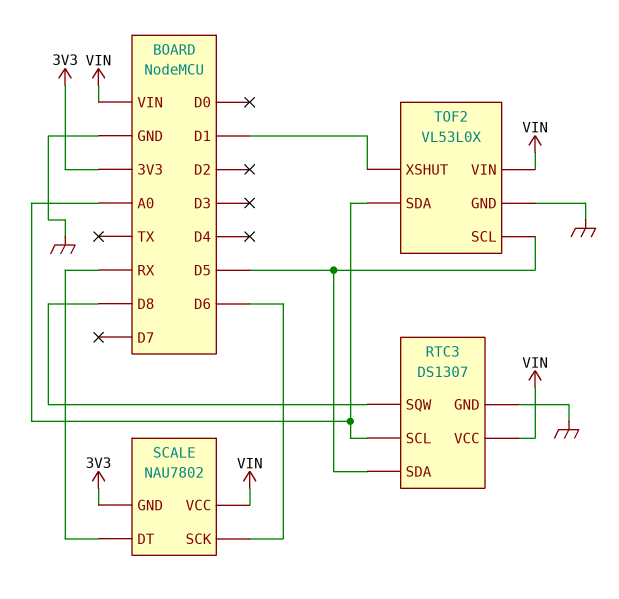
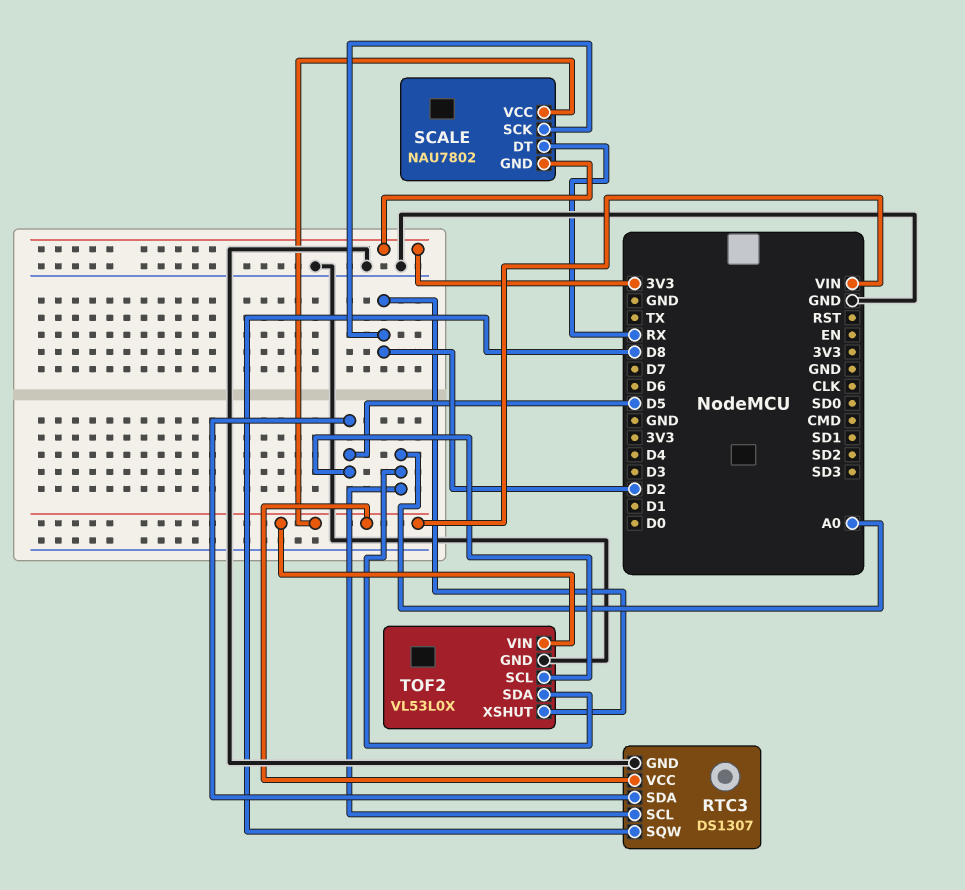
SCALE pin SCK: D6 -> D2
TOF2 pin XSHUT: D1 -> D2

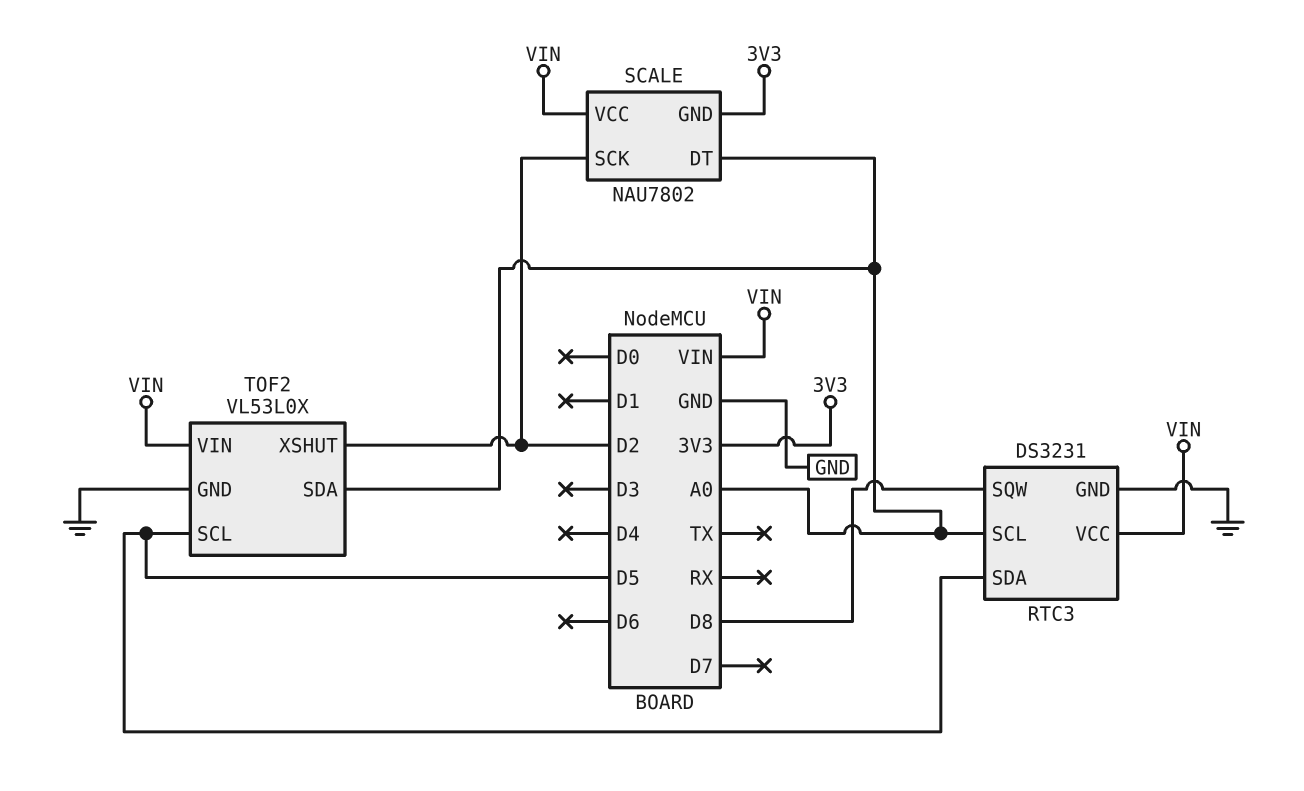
RTC3: DS1307 -> DS3231
SCALE pin DT: RX -> A0

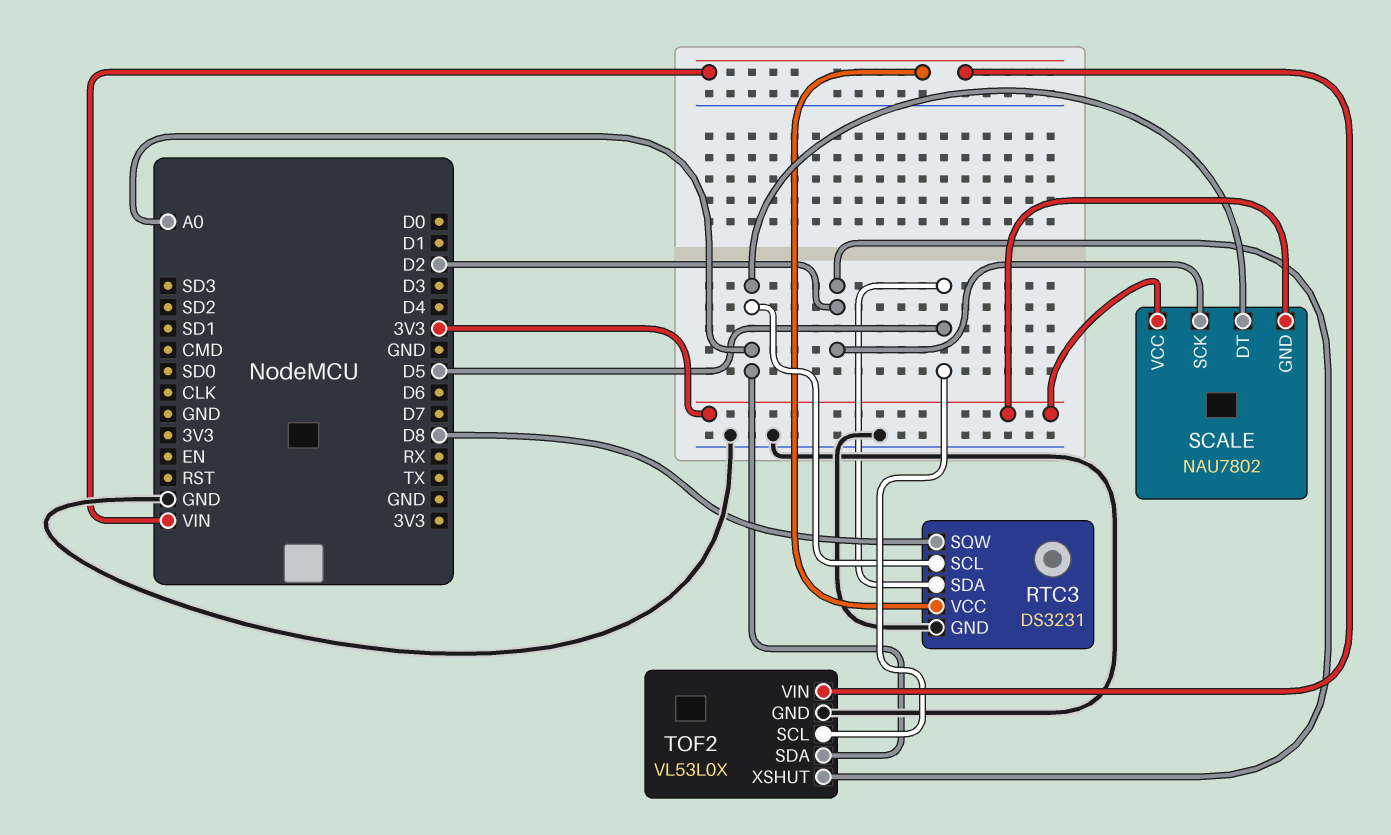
SCALE pin VCC: VIN -> 3V3

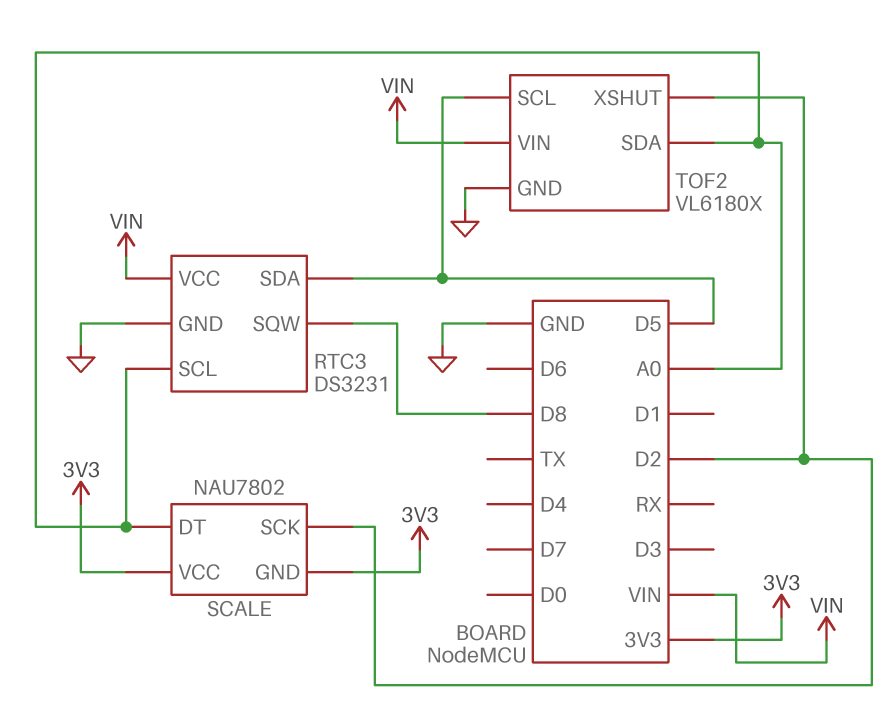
TOF2: VL53L0X -> VL6180X

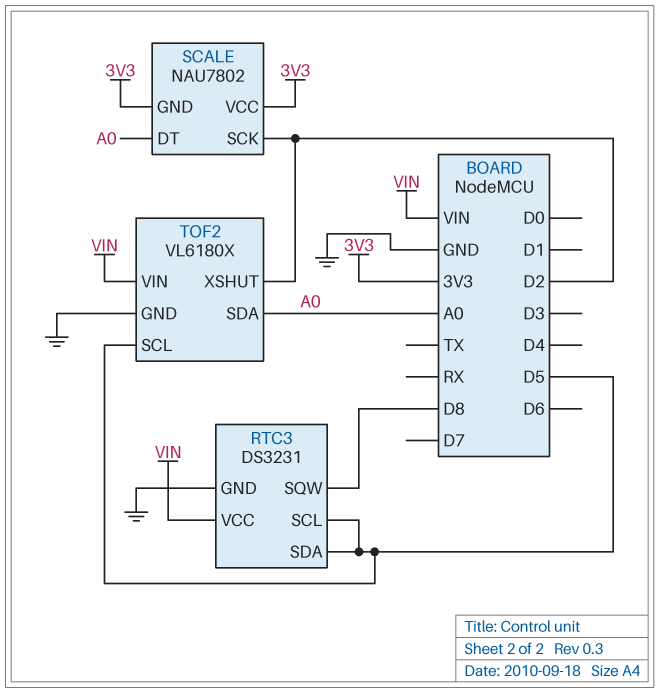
RTC3 pin SCL: A0 -> D5

